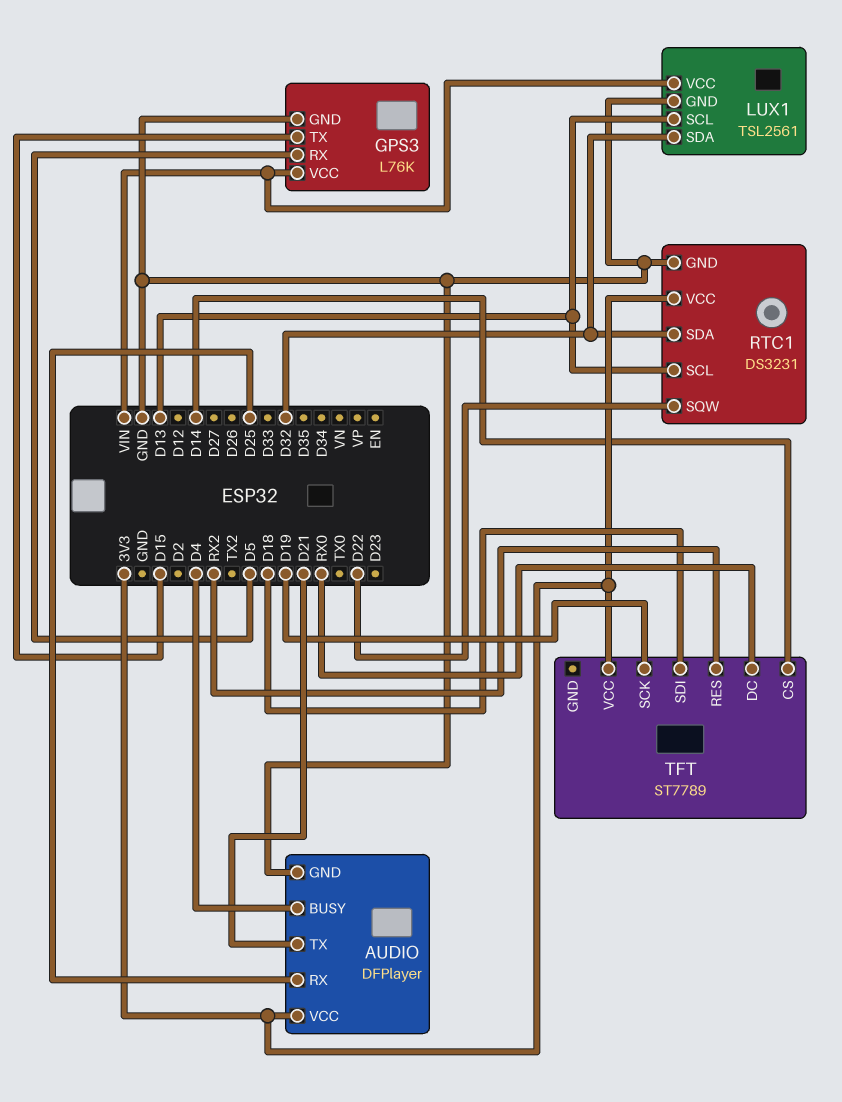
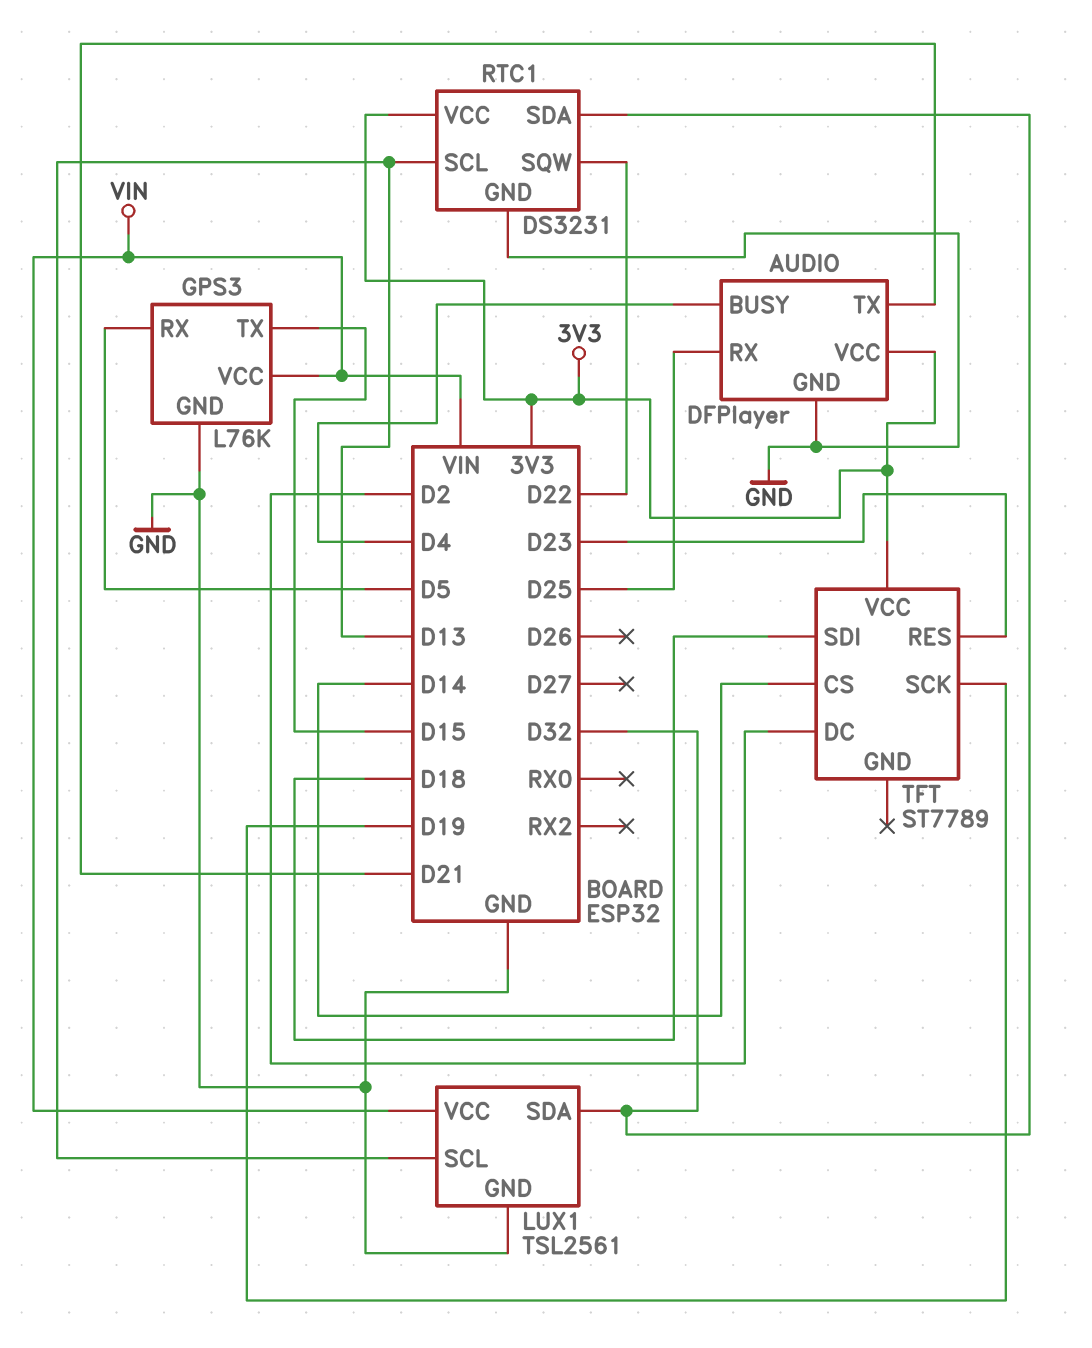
TFT pin DC: RX0 -> D2
TFT pin RES: RX2 -> D23

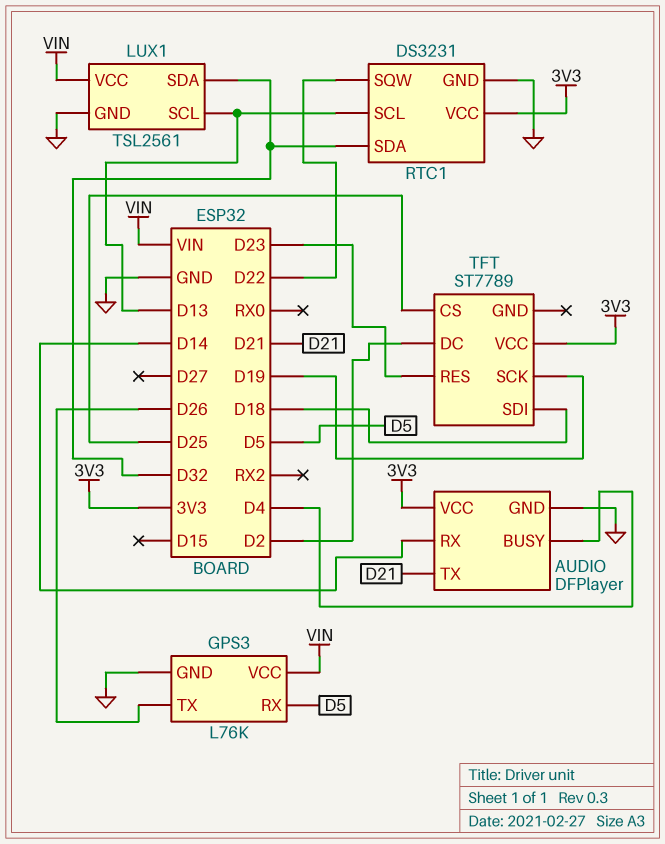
AUDIO pin RX: D25 -> D14
GPS3 pin TX: D15 -> D26
TFT pin CS: D14 -> D25

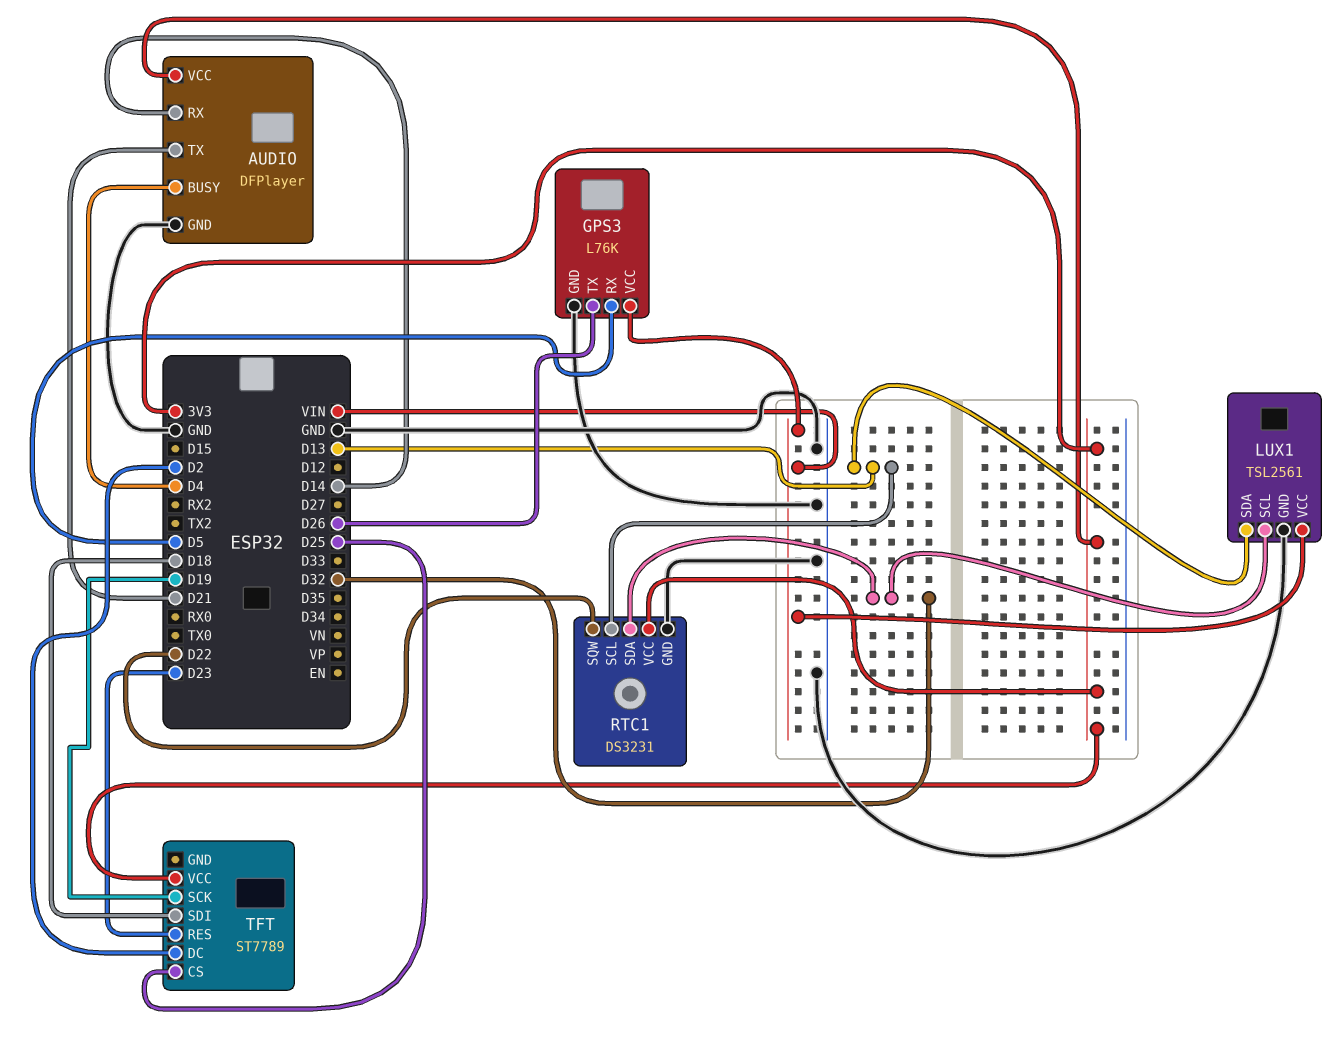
LUX1 pin SCL: D13 -> D32
LUX1 pin SDA: D32 -> D13

